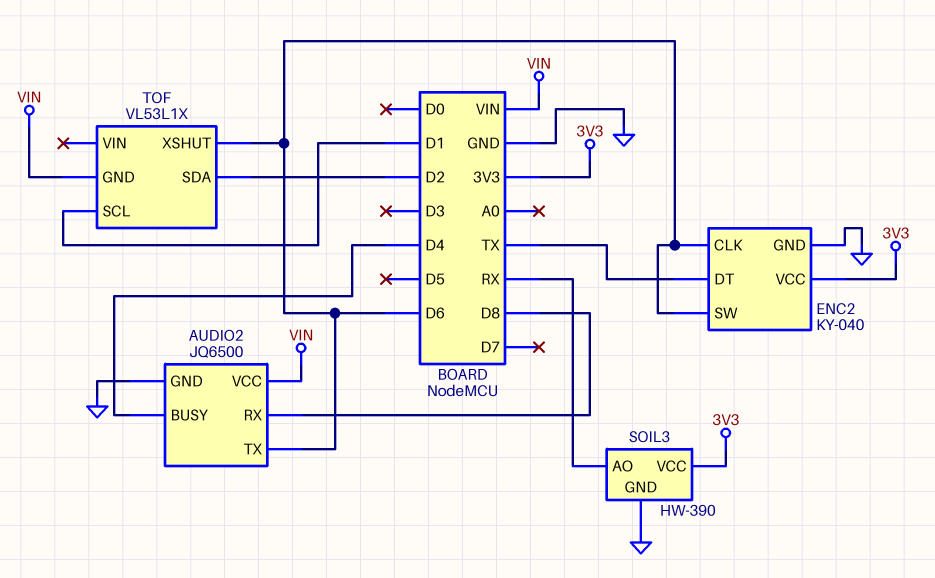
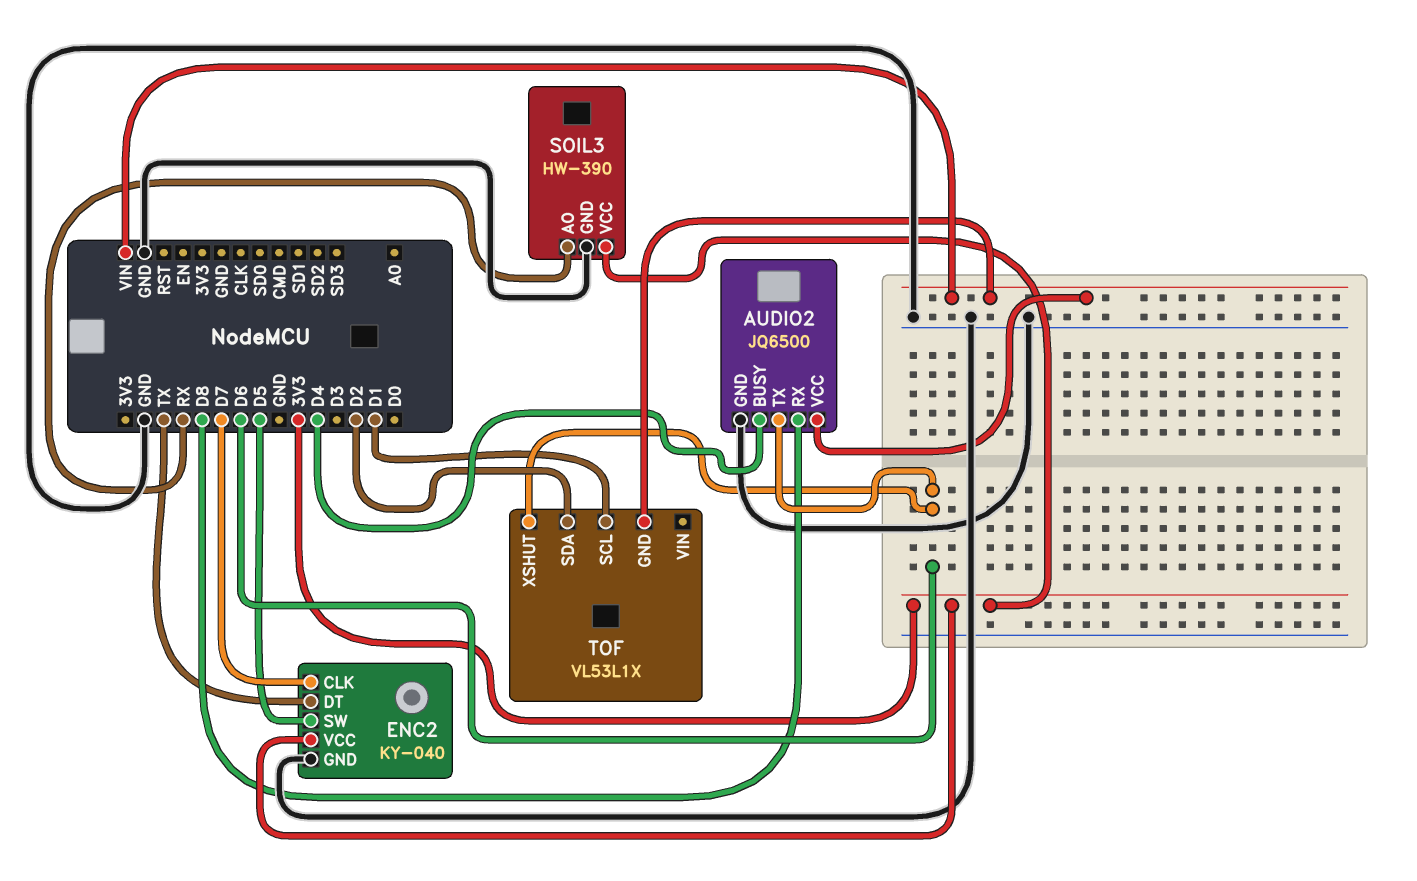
ENC2 pin CLK: D6 -> D7
ENC2 pin SW: D6 -> D5

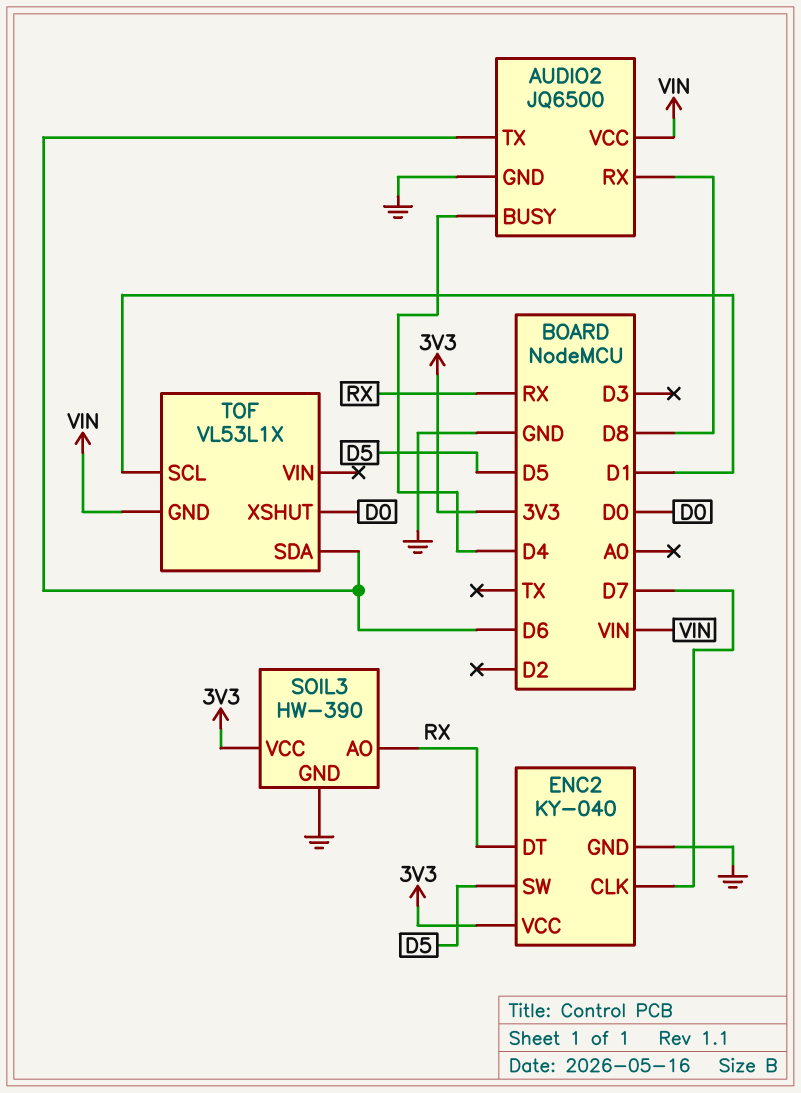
ENC2 pin DT: TX -> RX
TOF pin SDA: D2 -> D6
TOF pin XSHUT: D6 -> D0

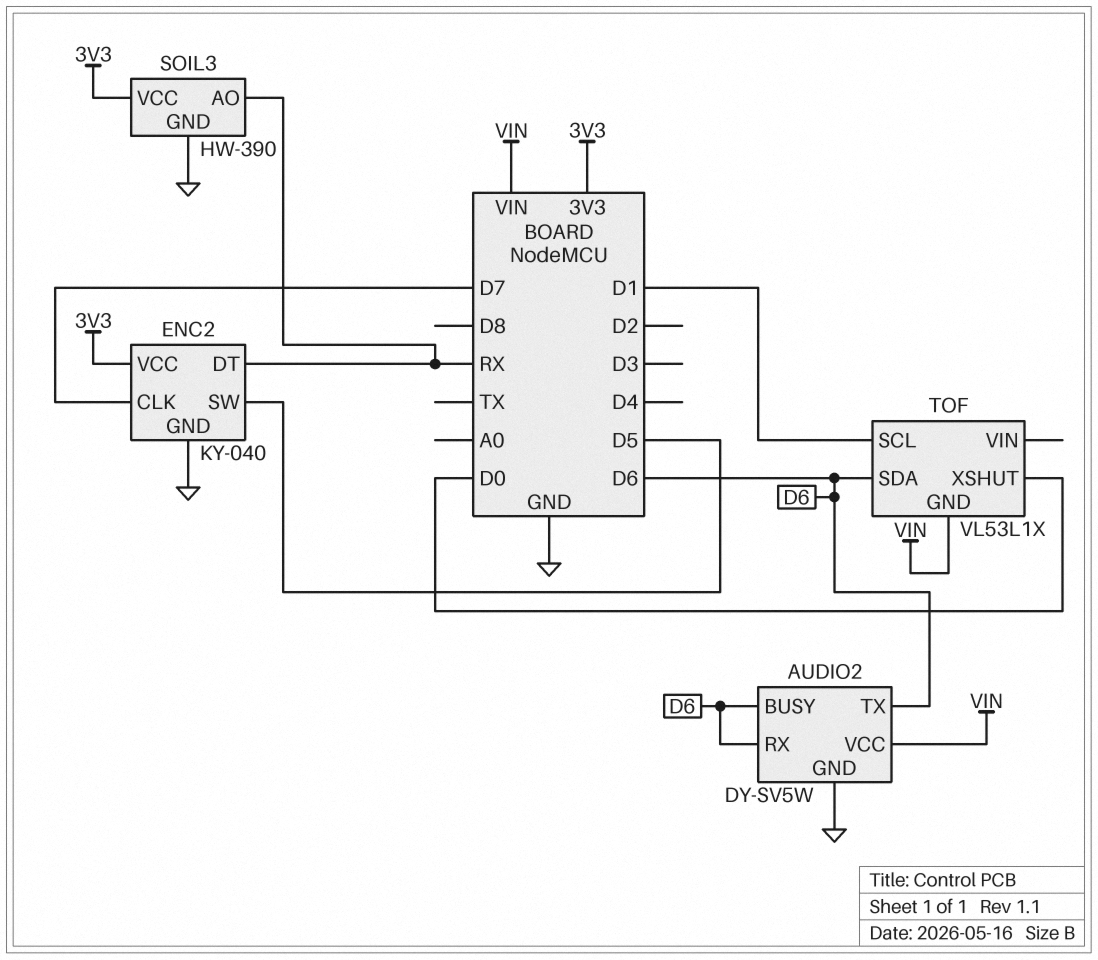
AUDIO2: JQ6500 -> DY-SV5W
AUDIO2 pin BUSY: D4 -> D6
AUDIO2 pin RX: D8 -> D6

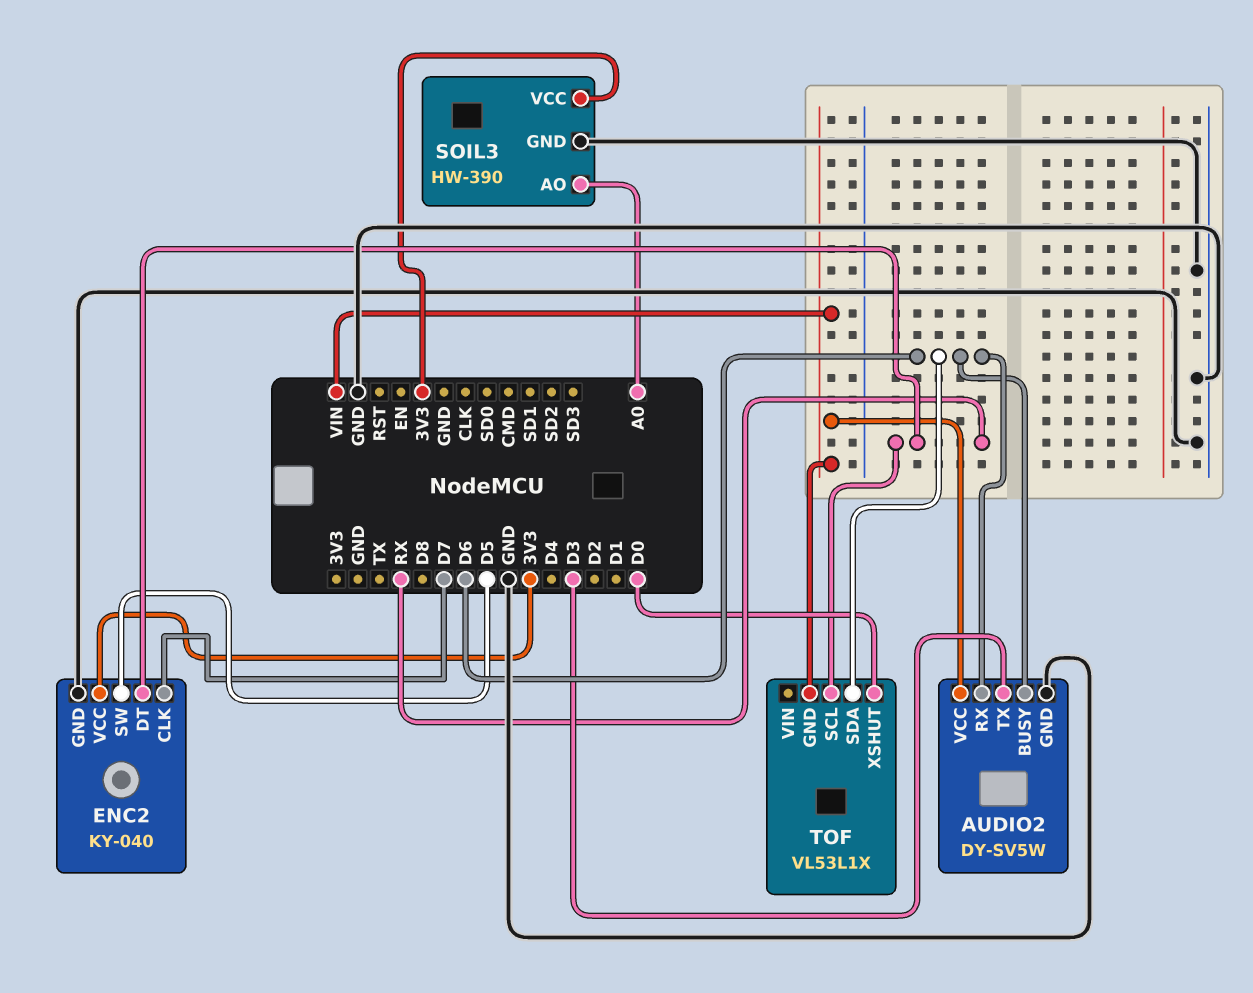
AUDIO2 pin TX: D6 -> D3
SOIL3 pin AO: RX -> A0
TOF pin SCL: D1 -> RX

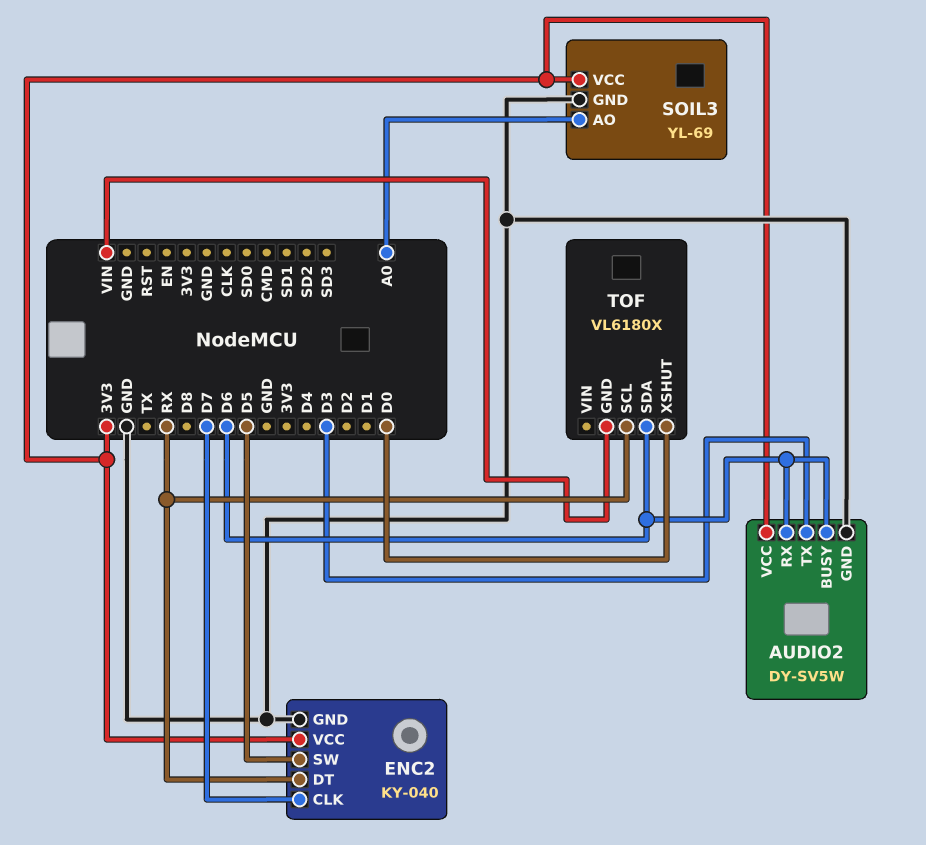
AUDIO2 pin VCC: VIN -> 3V3
SOIL3: HW-390 -> YL-69
TOF: VL53L1X -> VL6180X

